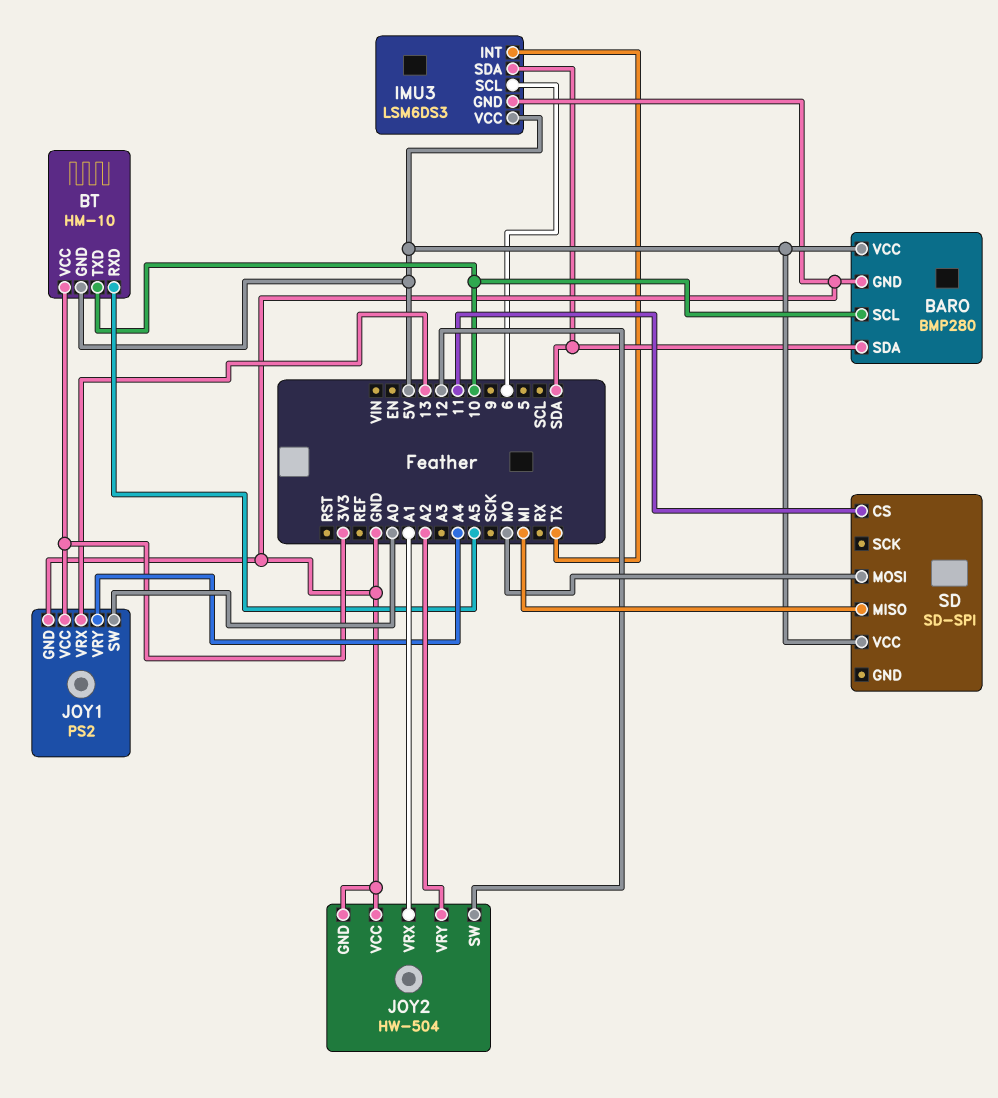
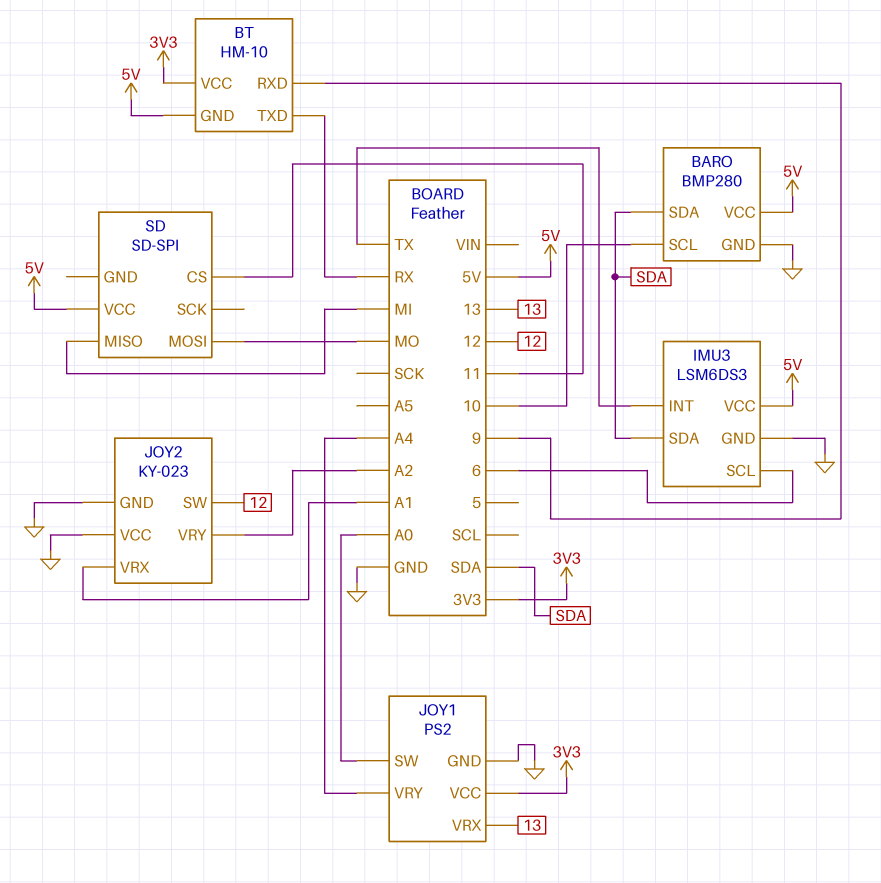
BT pin RXD: A5 -> 9
BT pin TXD: 10 -> RX
JOY2: HW-504 -> KY-023

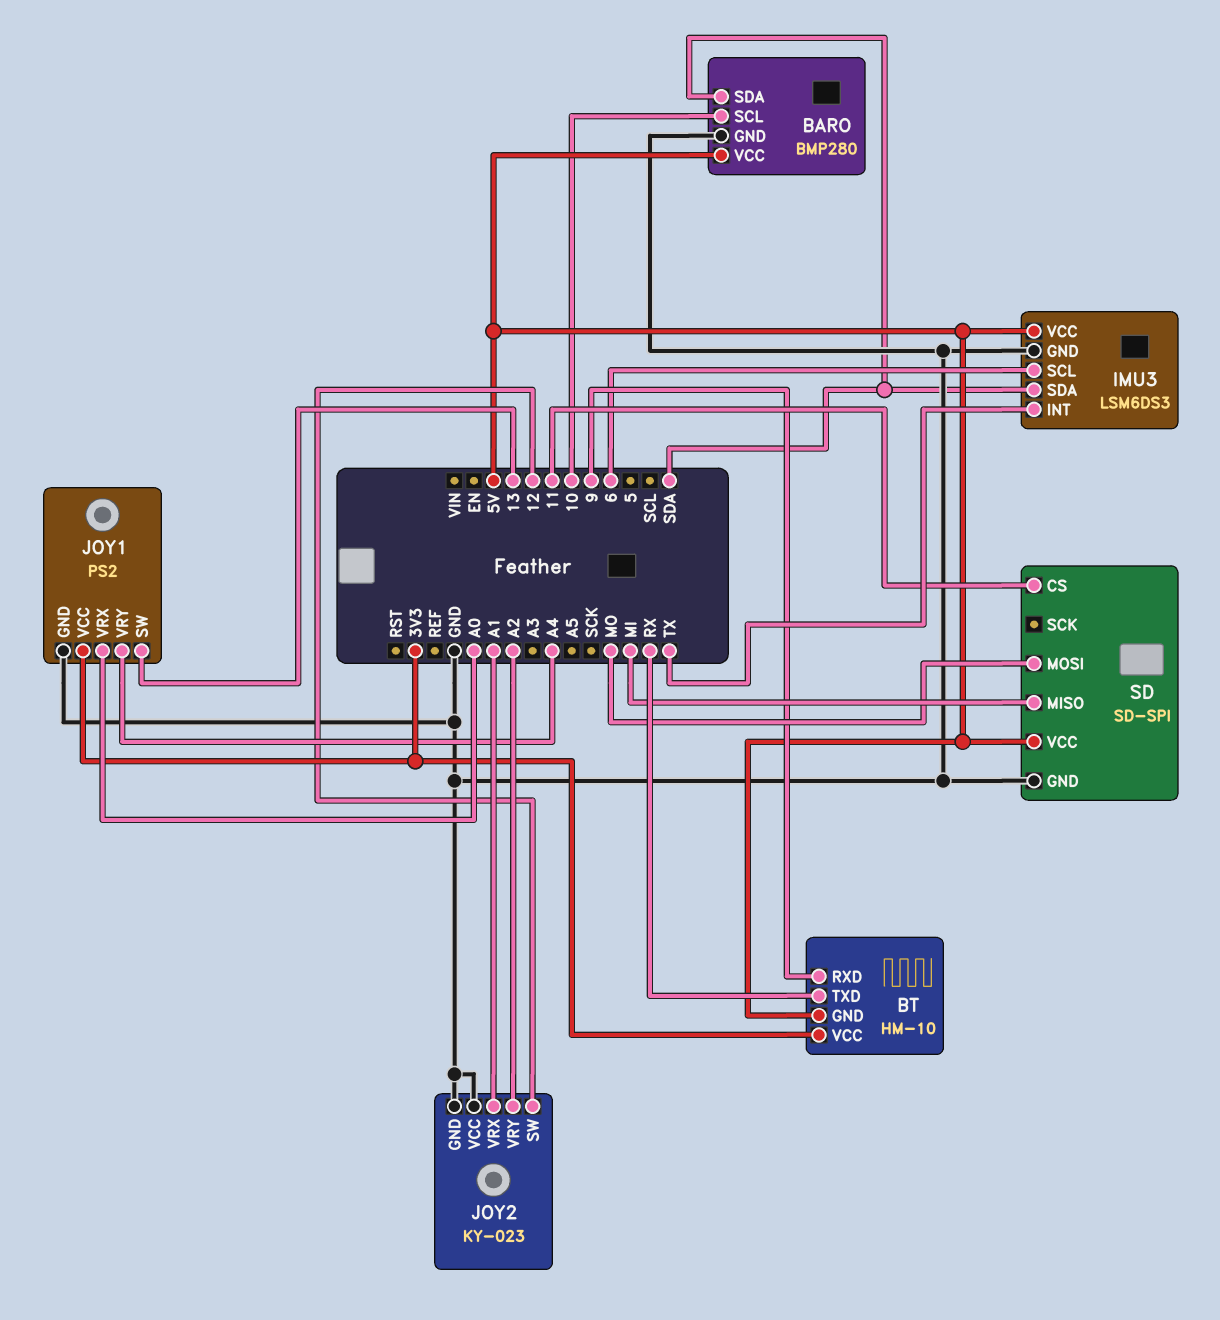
JOY1 pin SW: A0 -> 13
JOY1 pin VRX: 13 -> A0
SD pin GND: none -> GND

